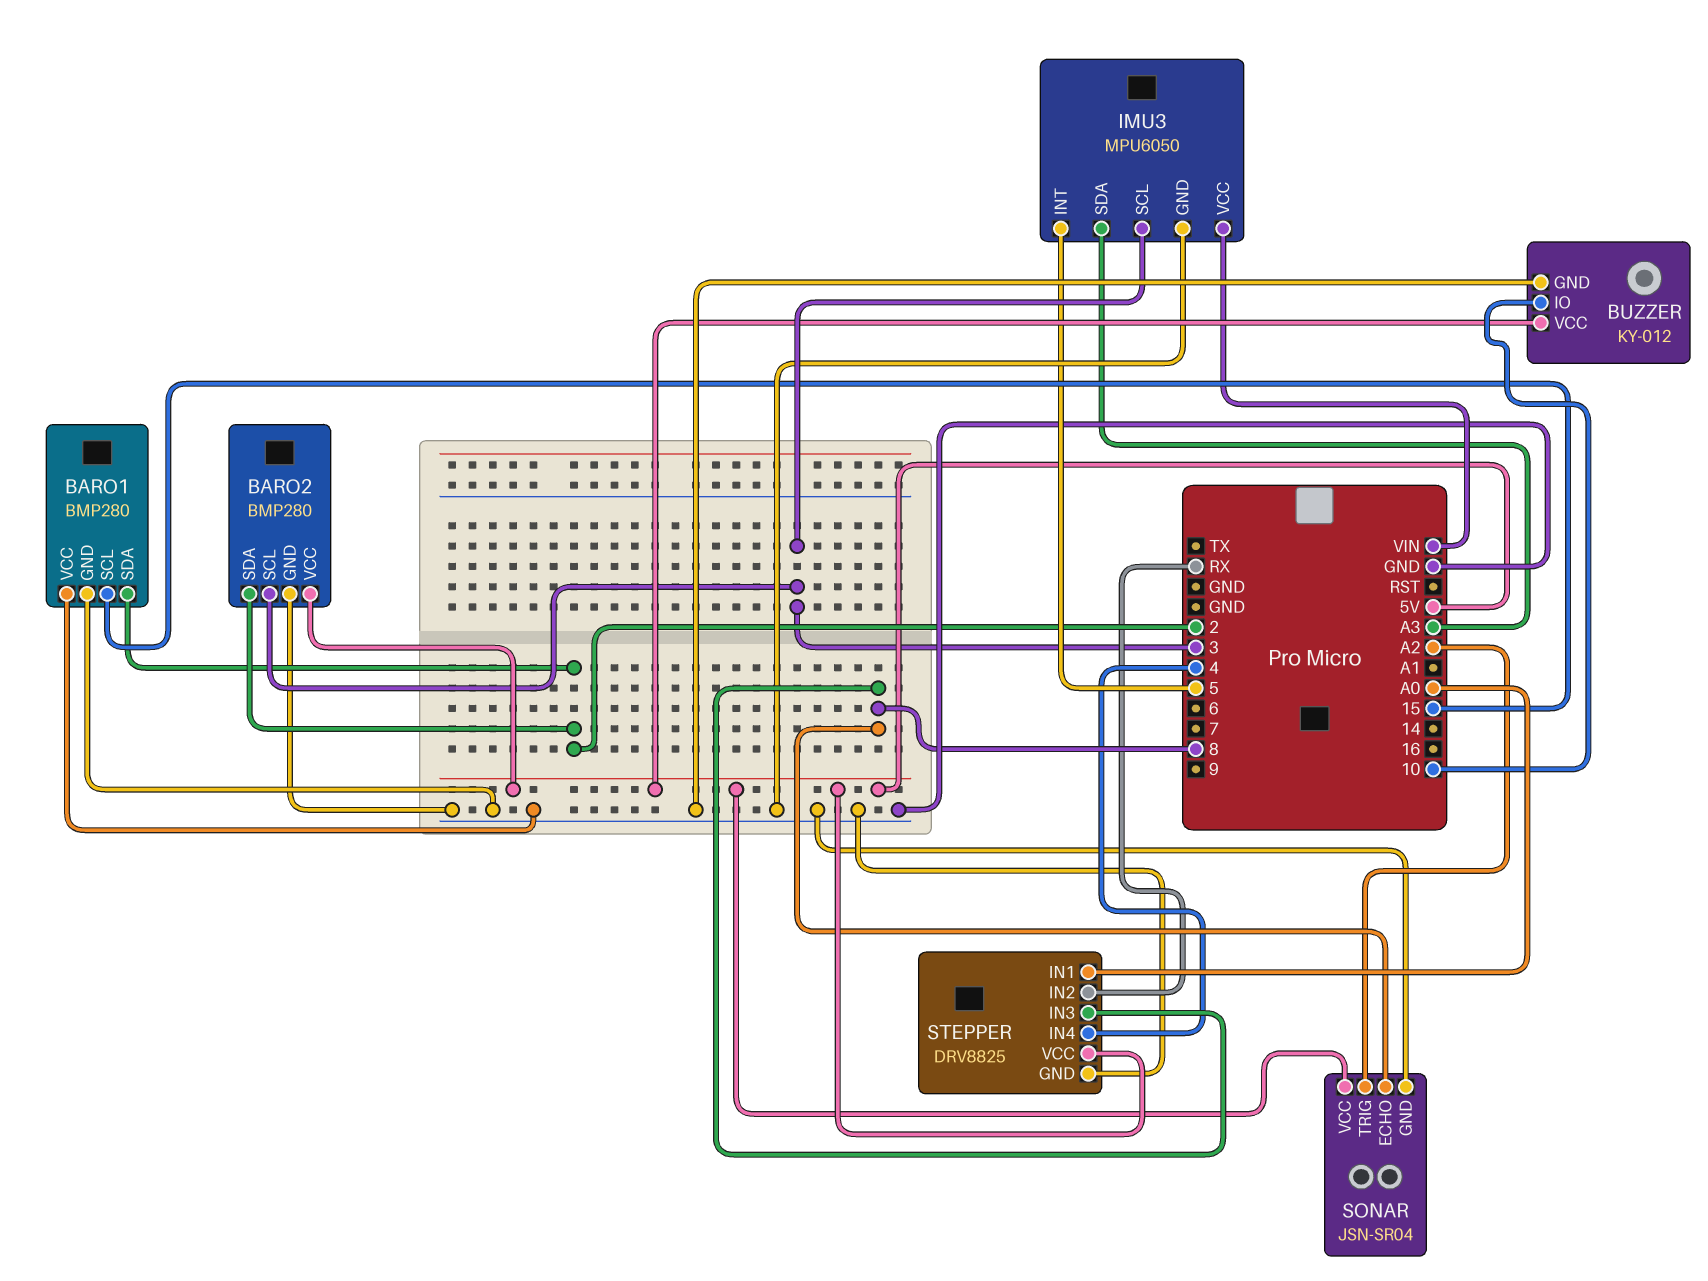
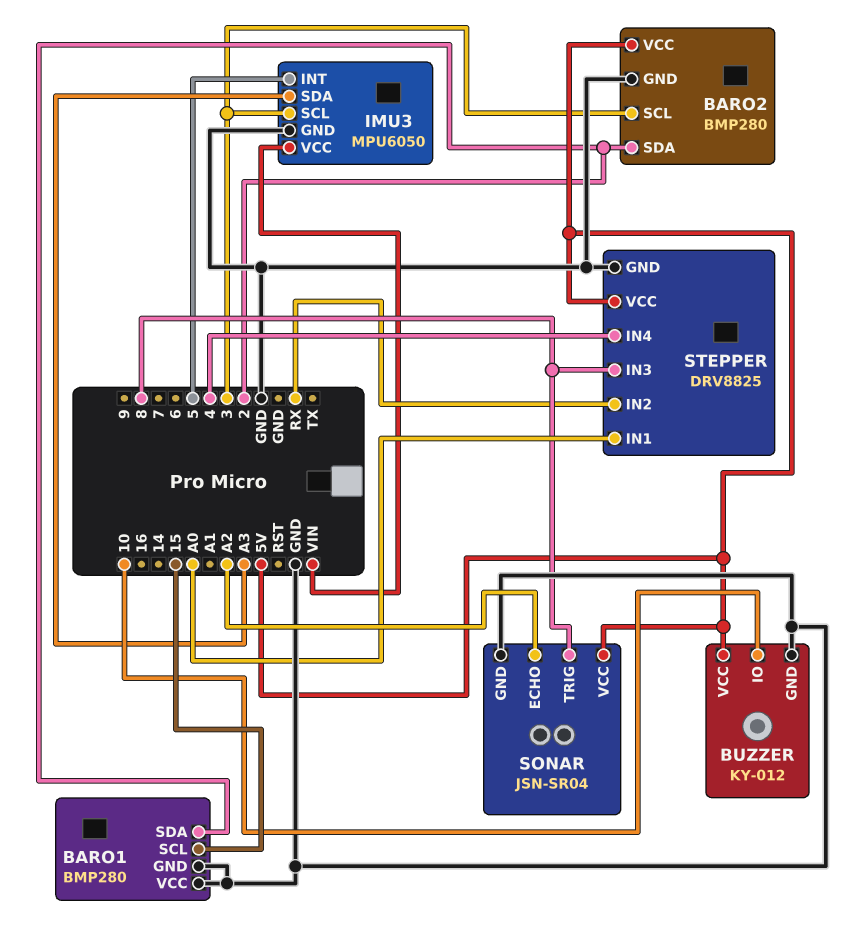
SONAR pin ECHO: 8 -> A2
SONAR pin TRIG: A2 -> 8

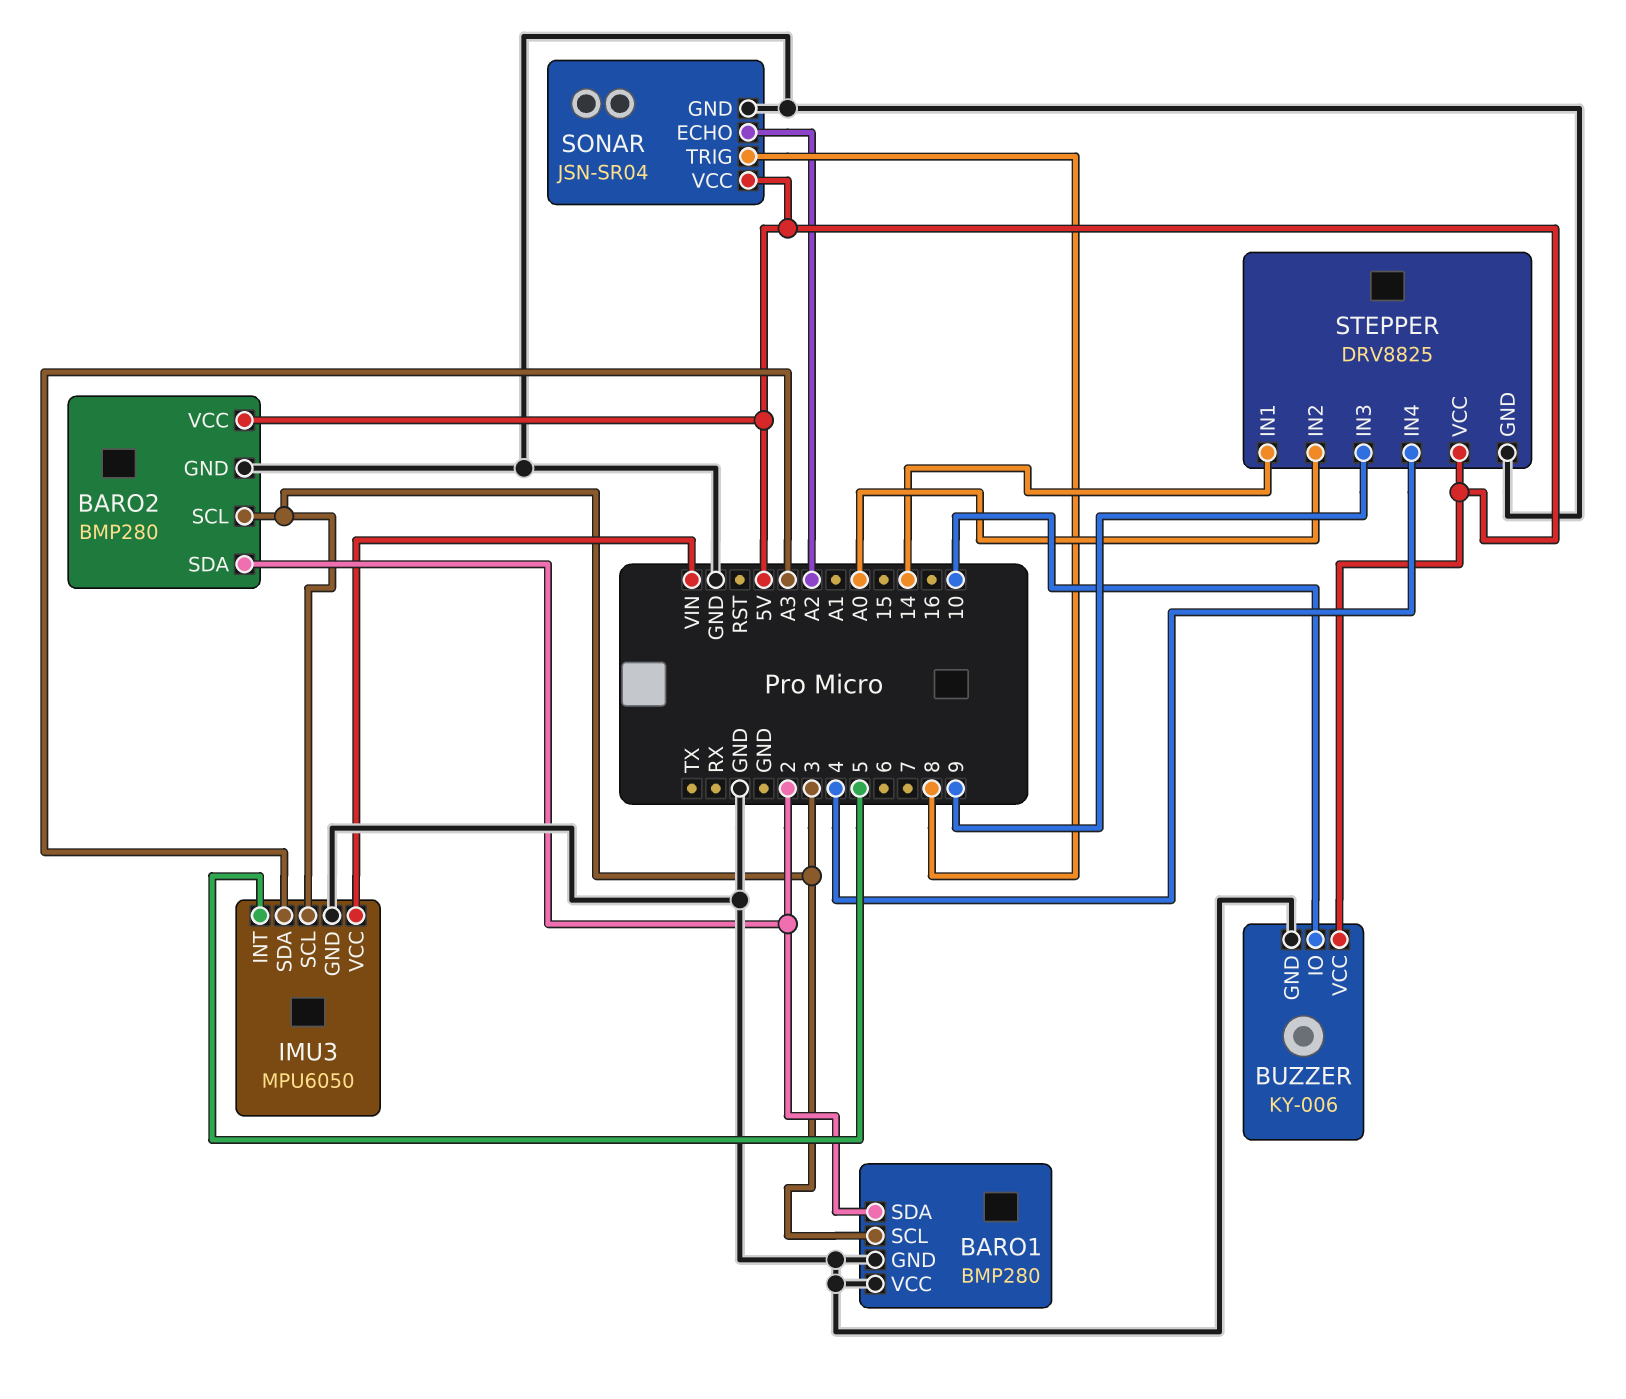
BARO1 pin SCL: 15 -> 3
BUZZER: KY-012 -> KY-006
STEPPER pin IN1: A0 -> 14
STEPPER pin IN2: RX -> A0
STEPPER pin IN3: 8 -> 9

